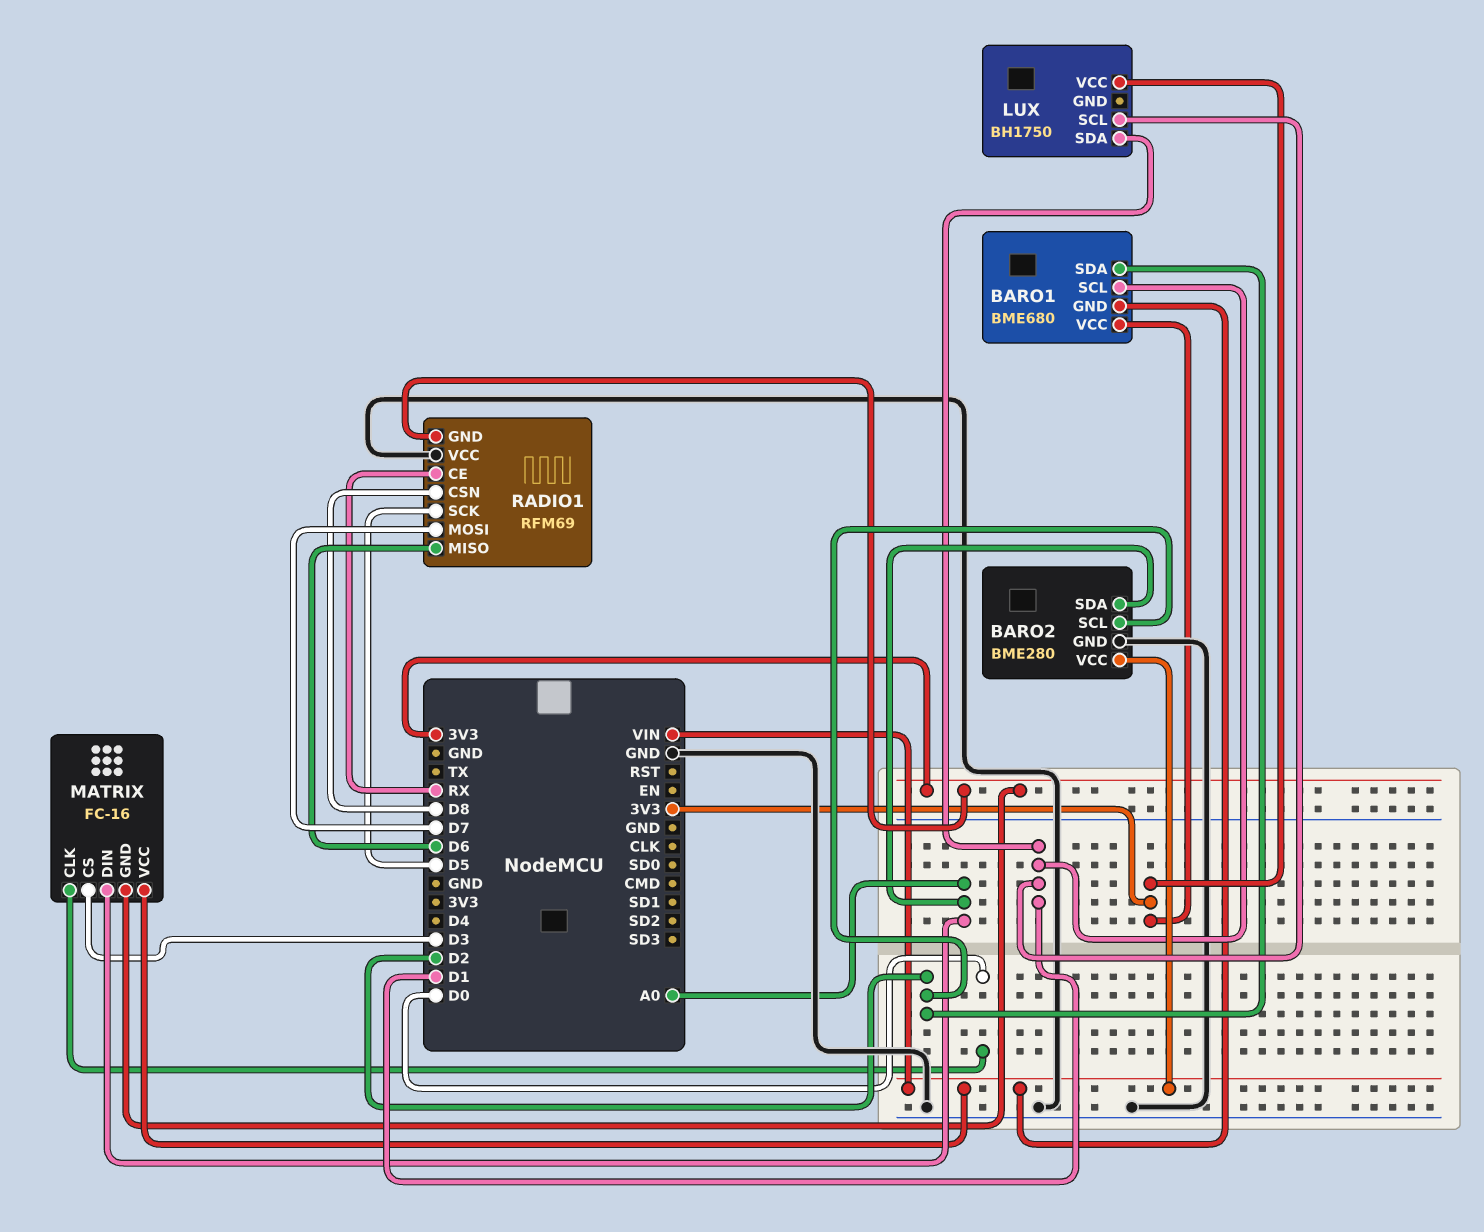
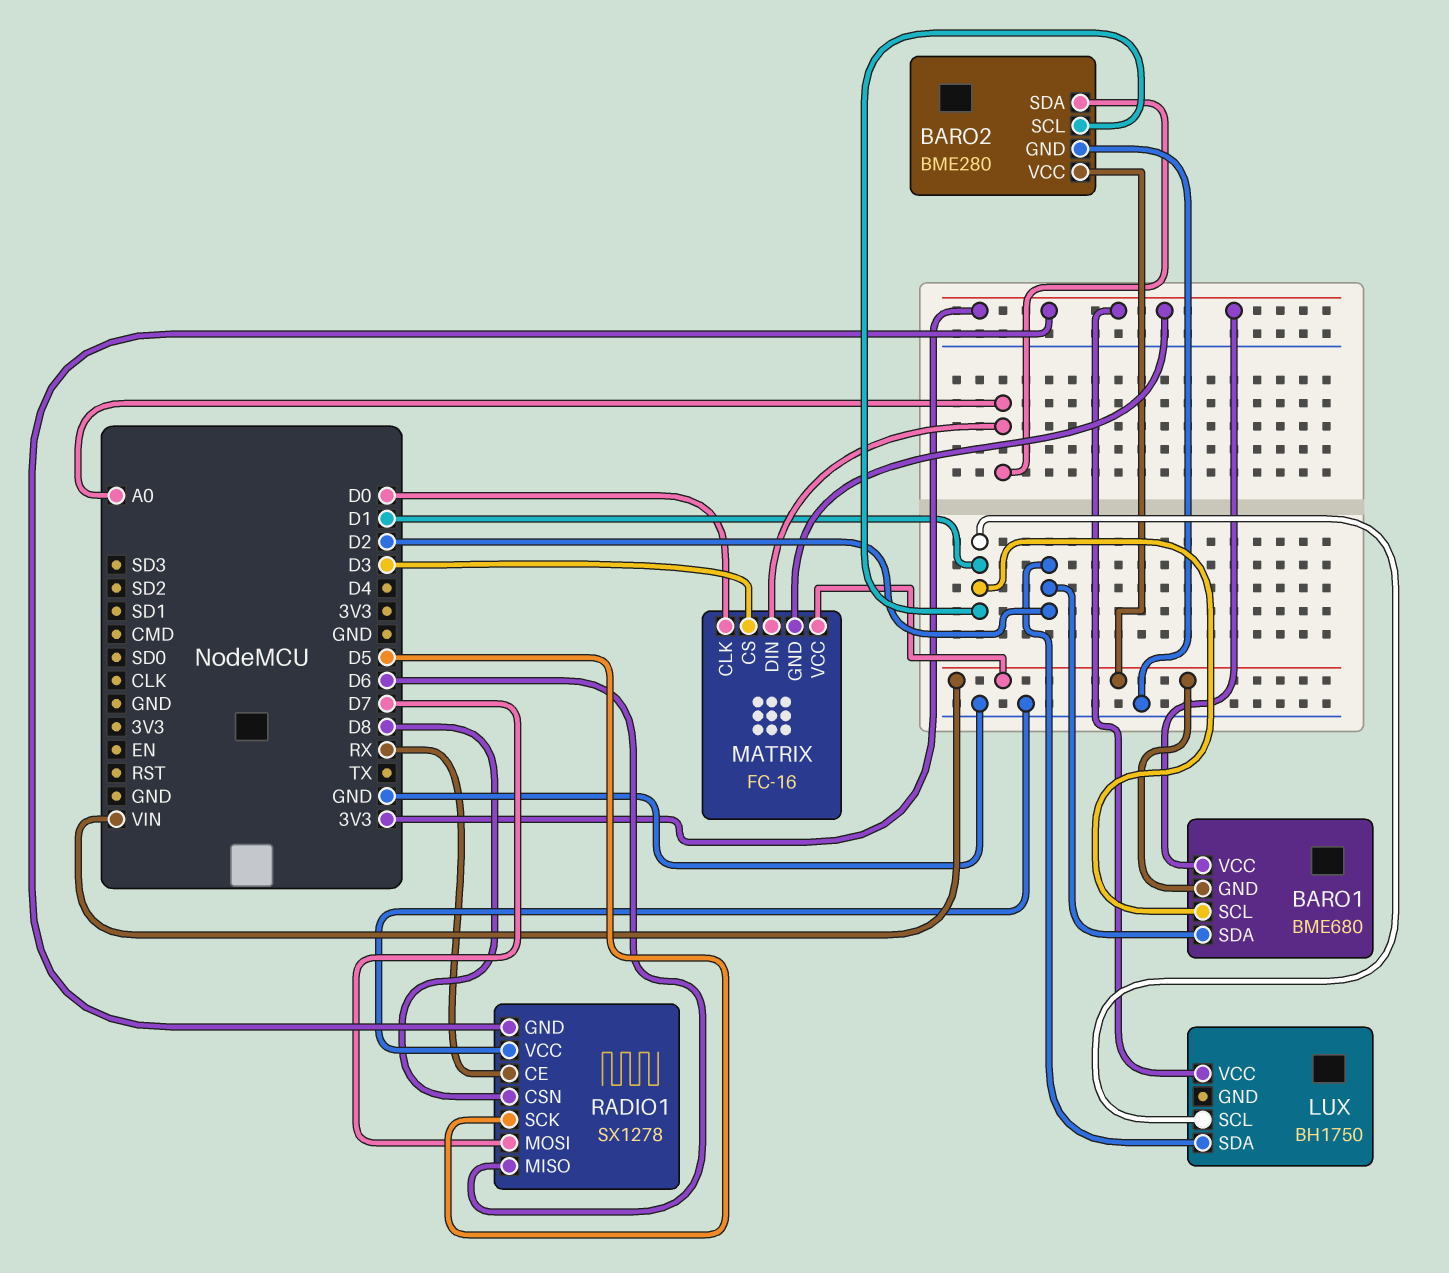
BARO2 pin SCL: D2 -> D1
LUX pin SDA: D1 -> D2
RADIO1: RFM69 -> SX1278

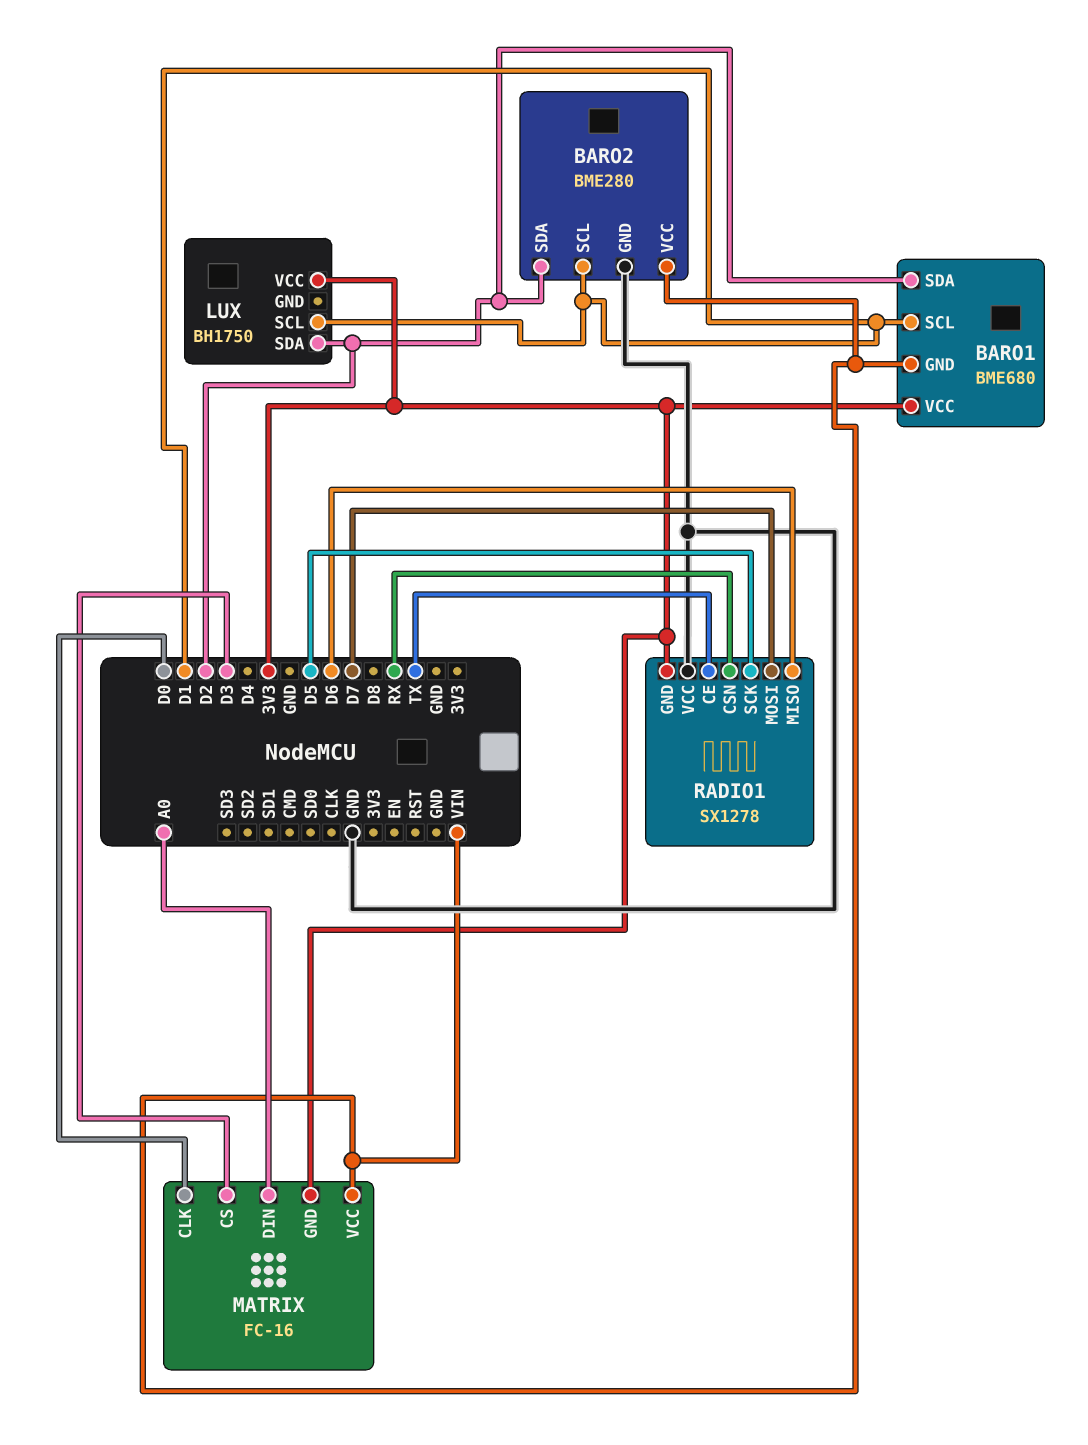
BARO2 pin SDA: A0 -> D2
RADIO1 pin CE: RX -> TX
RADIO1 pin CSN: D8 -> RX

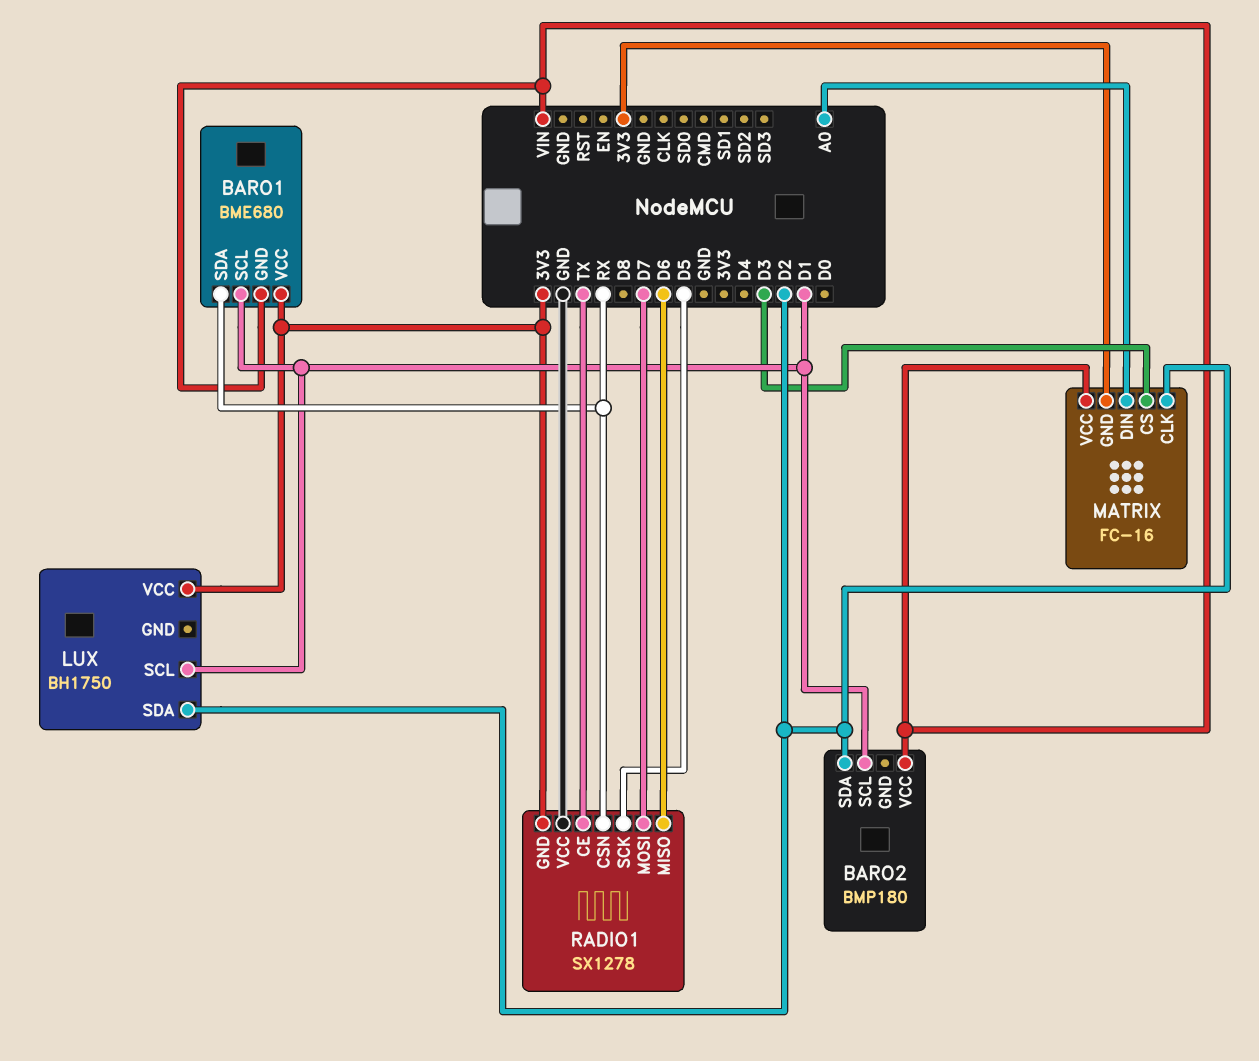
BARO1 pin SDA: D2 -> RX
BARO2: BME280 -> BMP180
BARO2 pin GND: GND -> none
MATRIX pin CLK: D0 -> D2

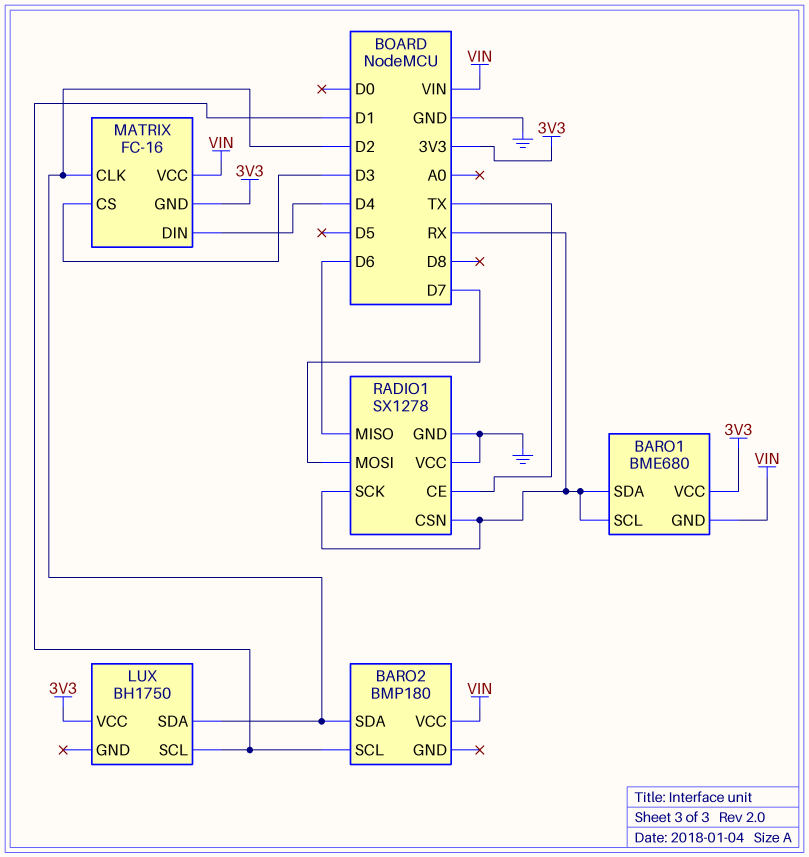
BARO1 pin SCL: D1 -> RX
MATRIX pin DIN: A0 -> D4
RADIO1 pin GND: 3V3 -> GND
RADIO1 pin SCK: D5 -> RX

